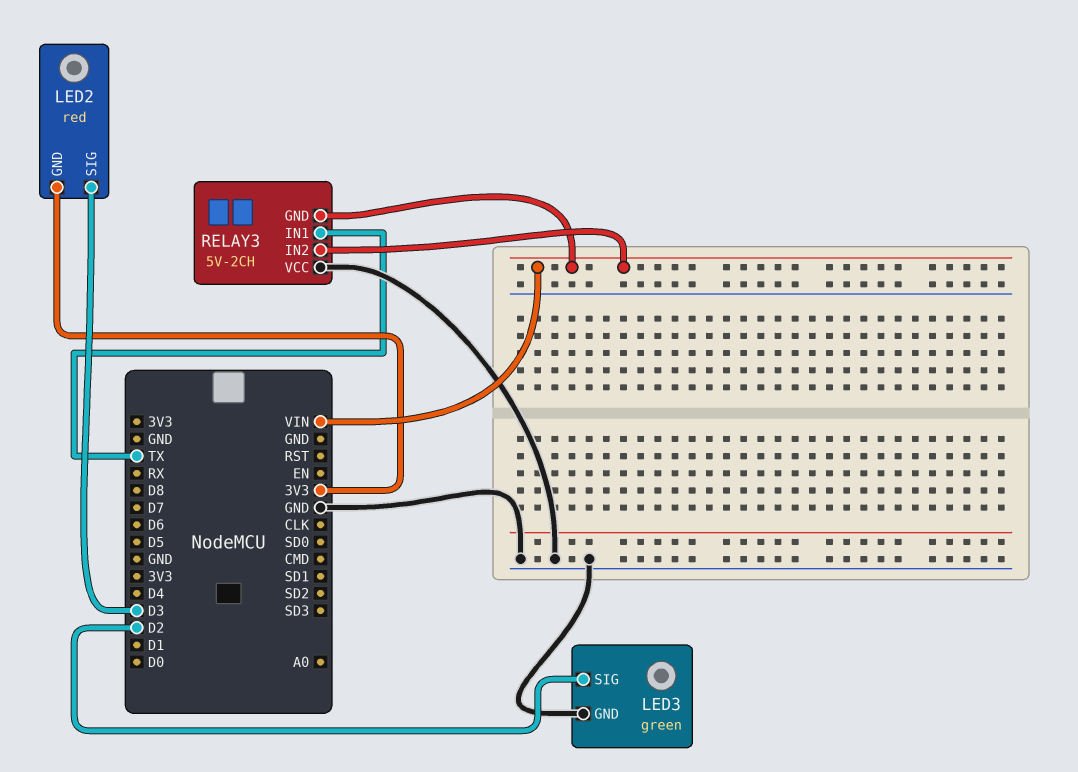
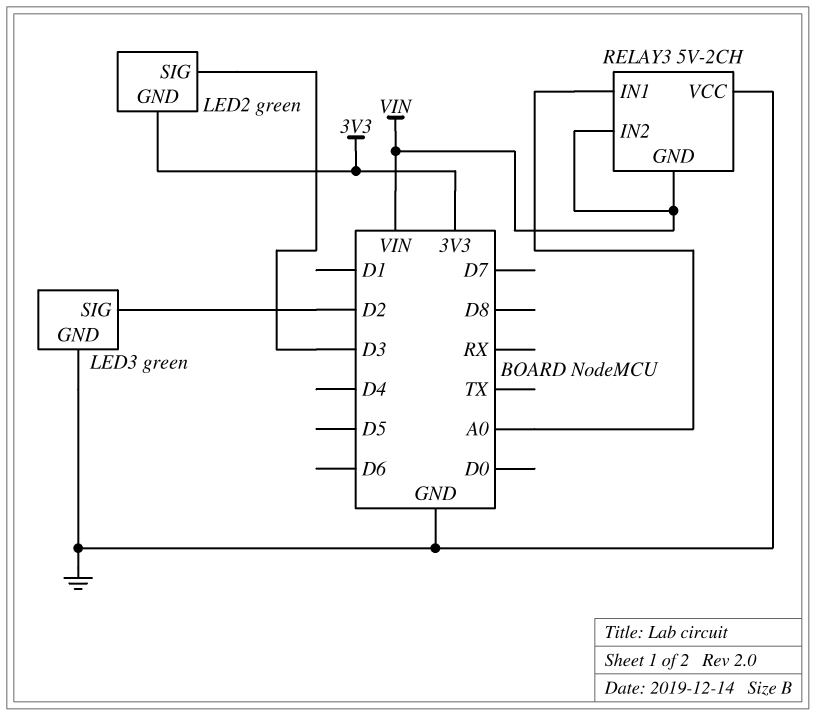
LED2: red -> green
RELAY3 pin IN1: TX -> A0

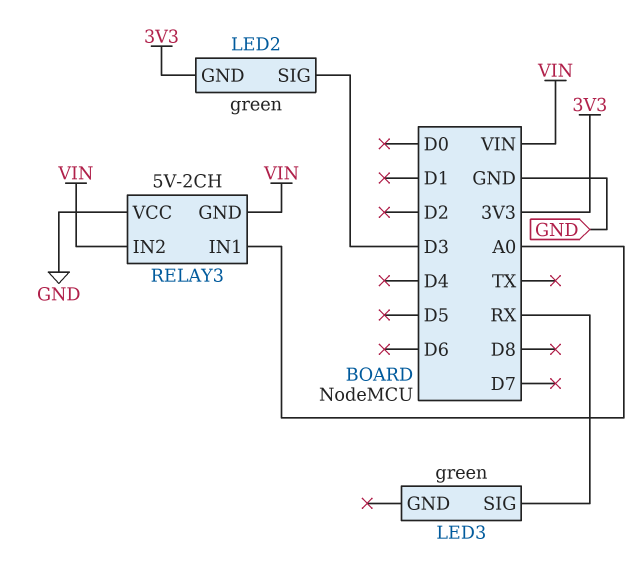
LED3 pin GND: GND -> none
LED3 pin SIG: D2 -> RX

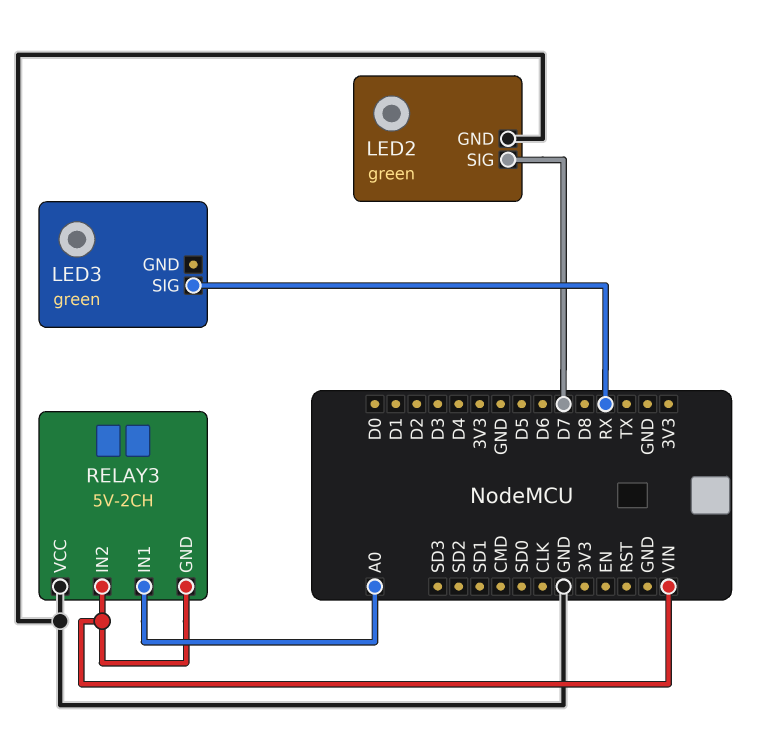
LED2 pin GND: 3V3 -> GND
LED2 pin SIG: D3 -> D7

